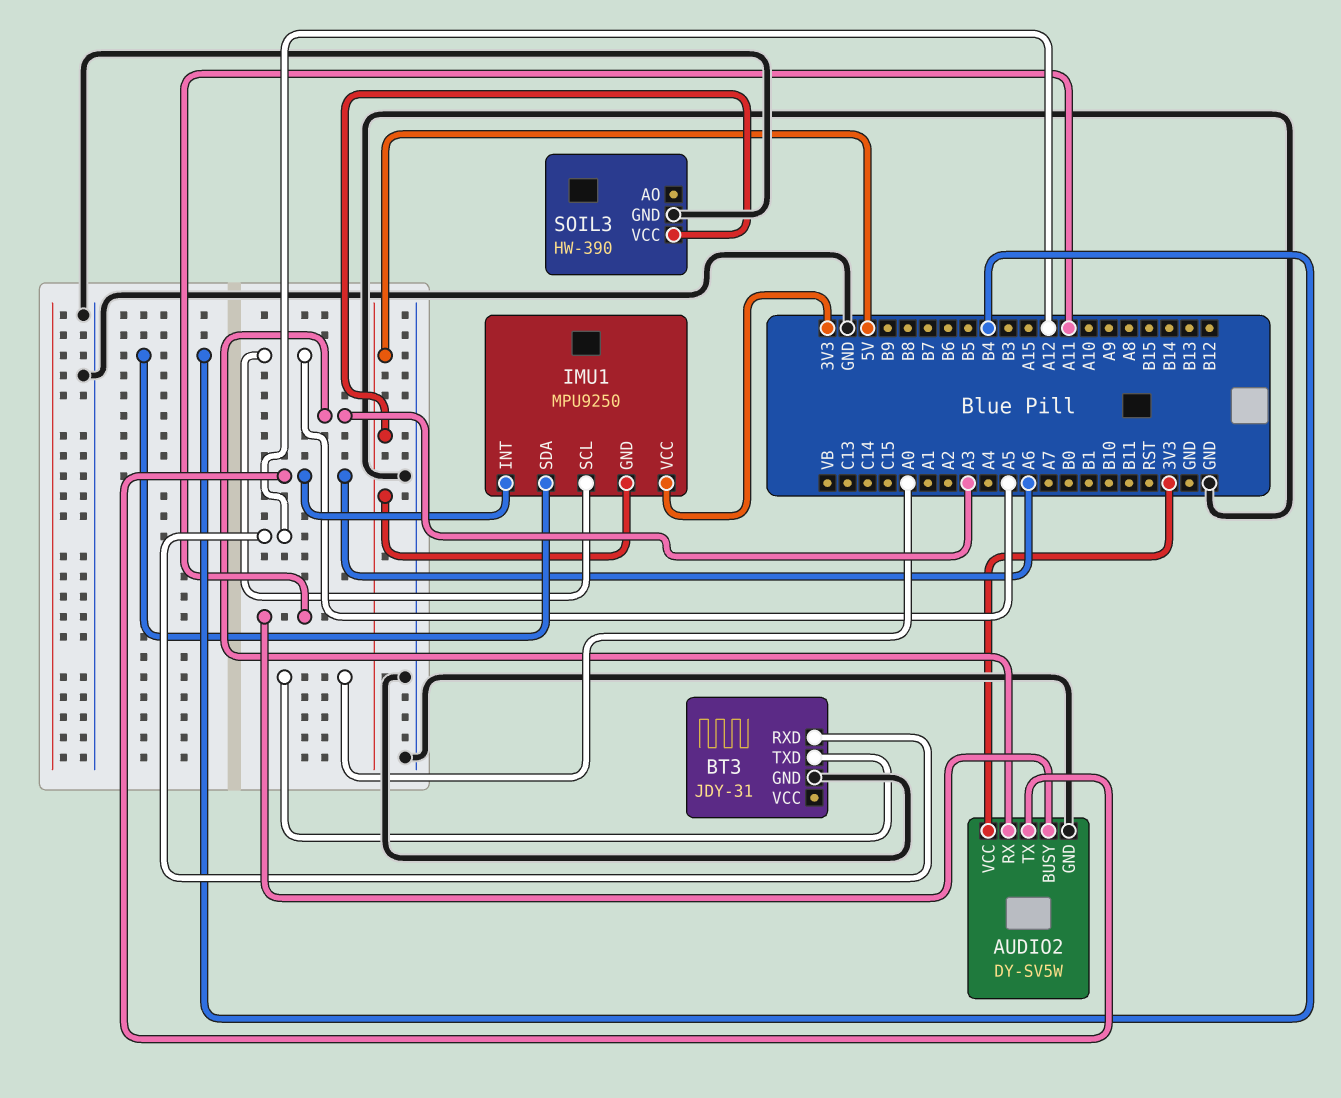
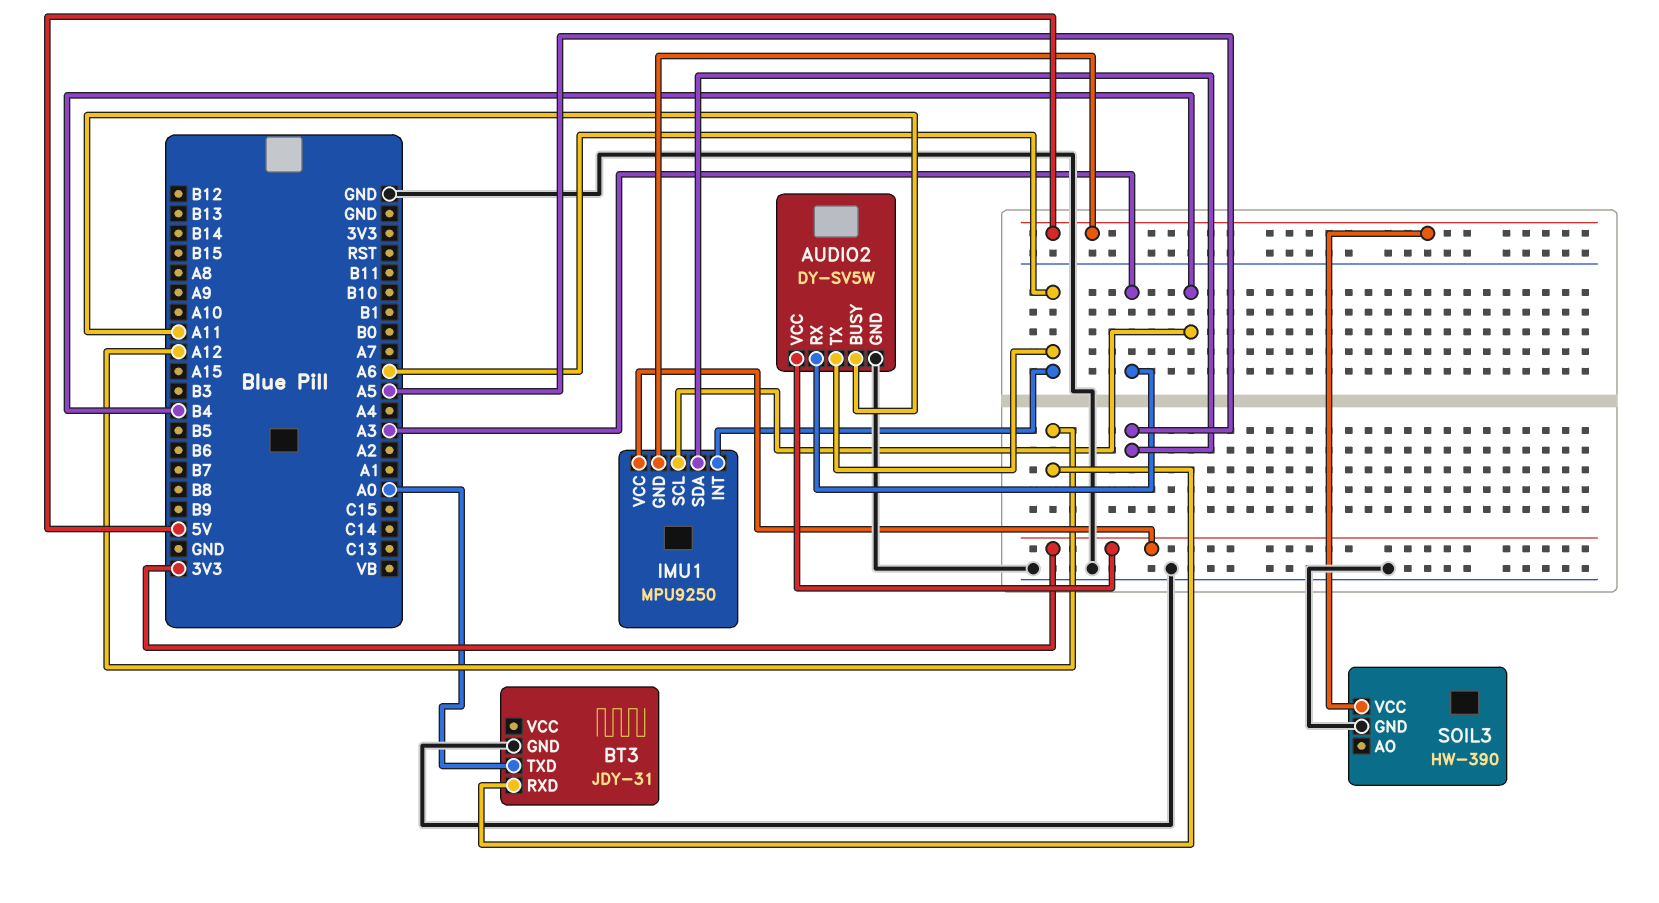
IMU1 pin SCL: A5 -> B4
IMU1 pin SDA: B4 -> A5

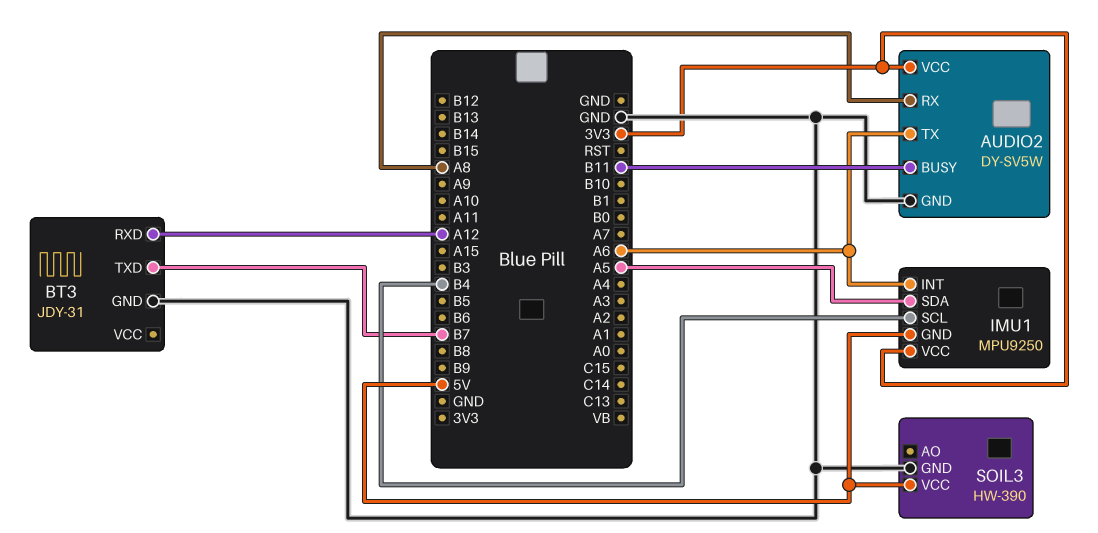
AUDIO2 pin BUSY: A11 -> B11
AUDIO2 pin RX: A3 -> A8
BT3 pin TXD: A0 -> B7

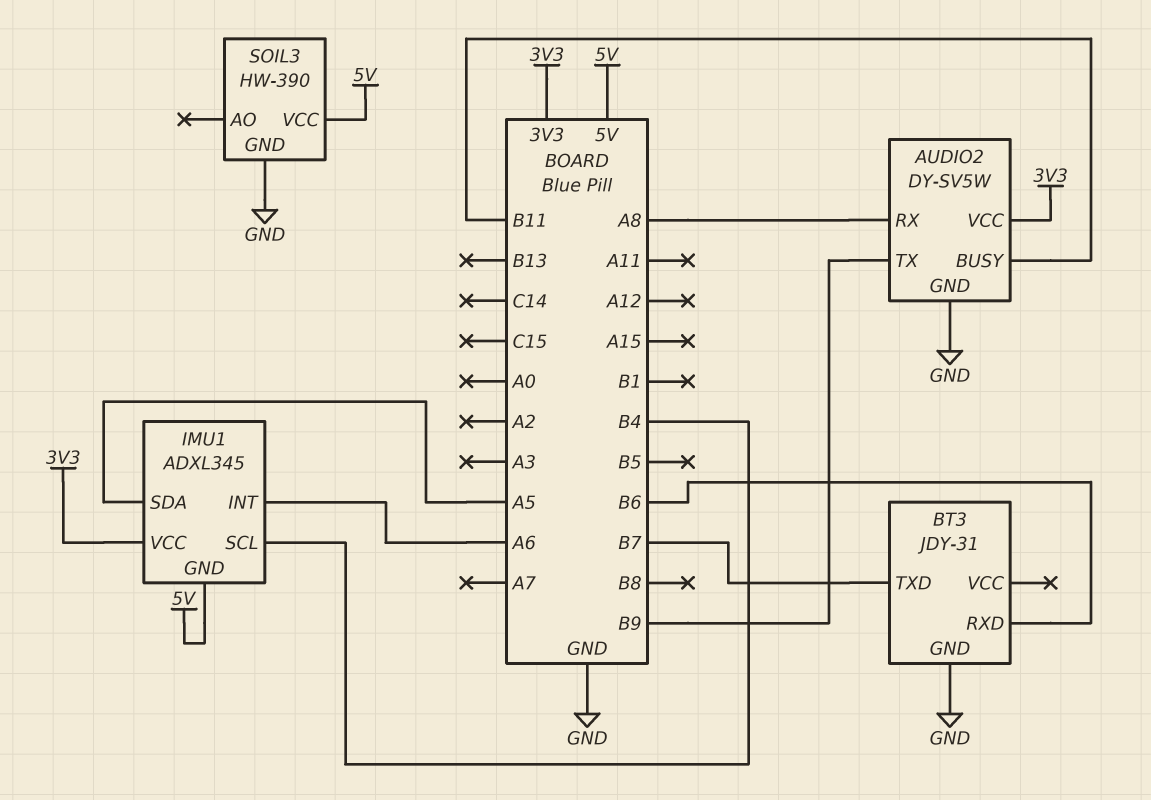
AUDIO2 pin TX: A6 -> B9
BT3 pin RXD: A12 -> B6
IMU1: MPU9250 -> ADXL345

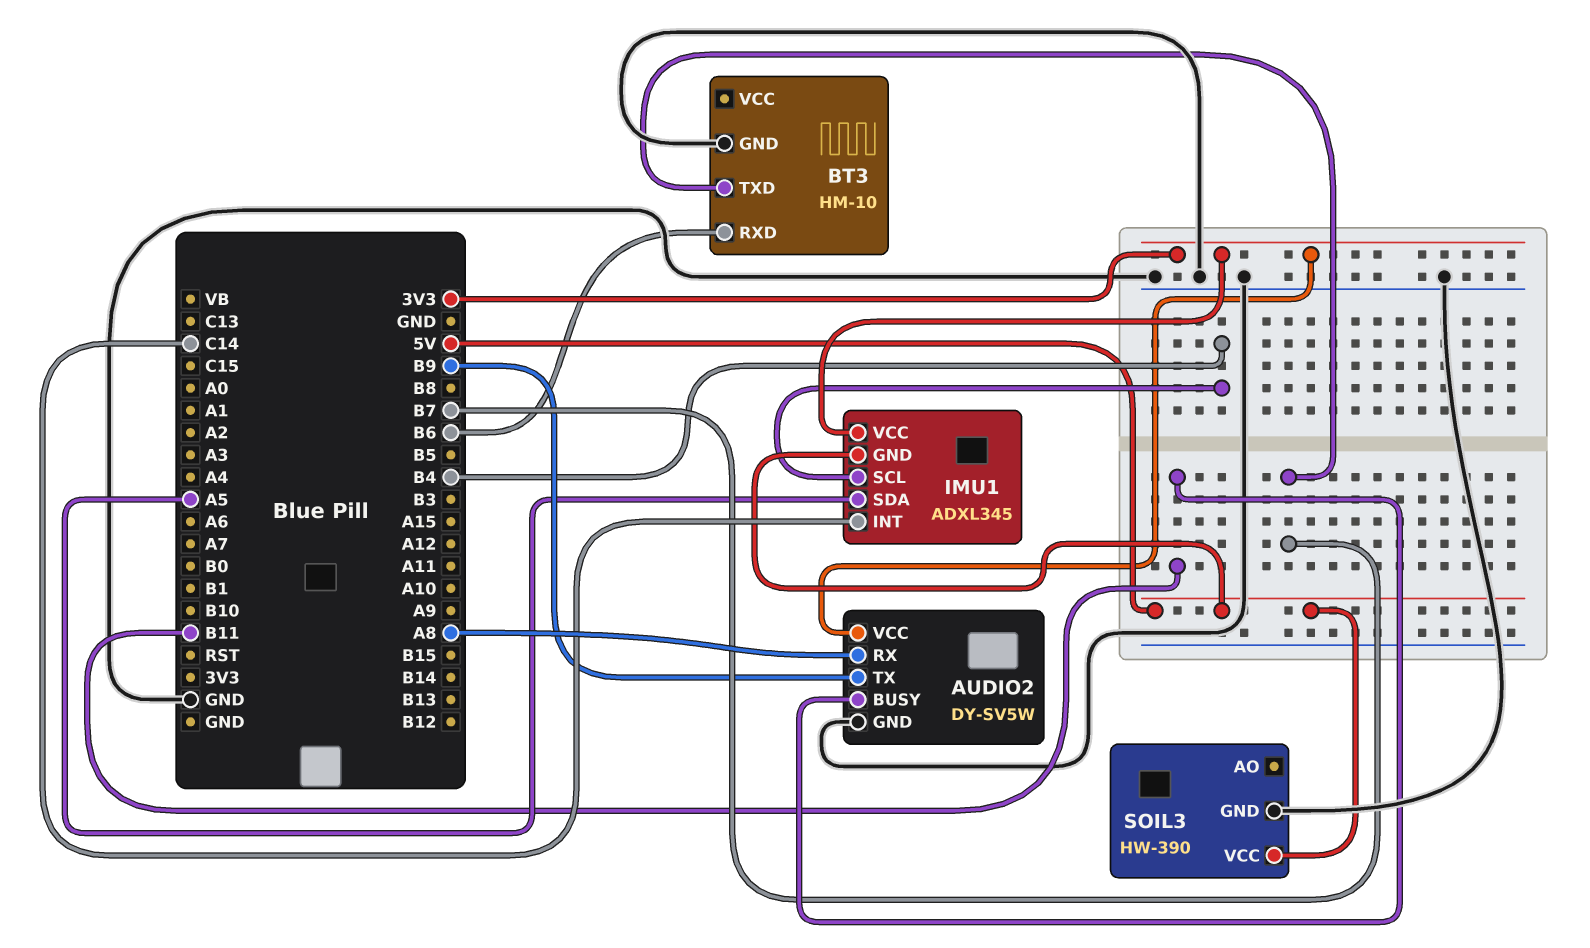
BT3: JDY-31 -> HM-10
IMU1 pin INT: A6 -> C14

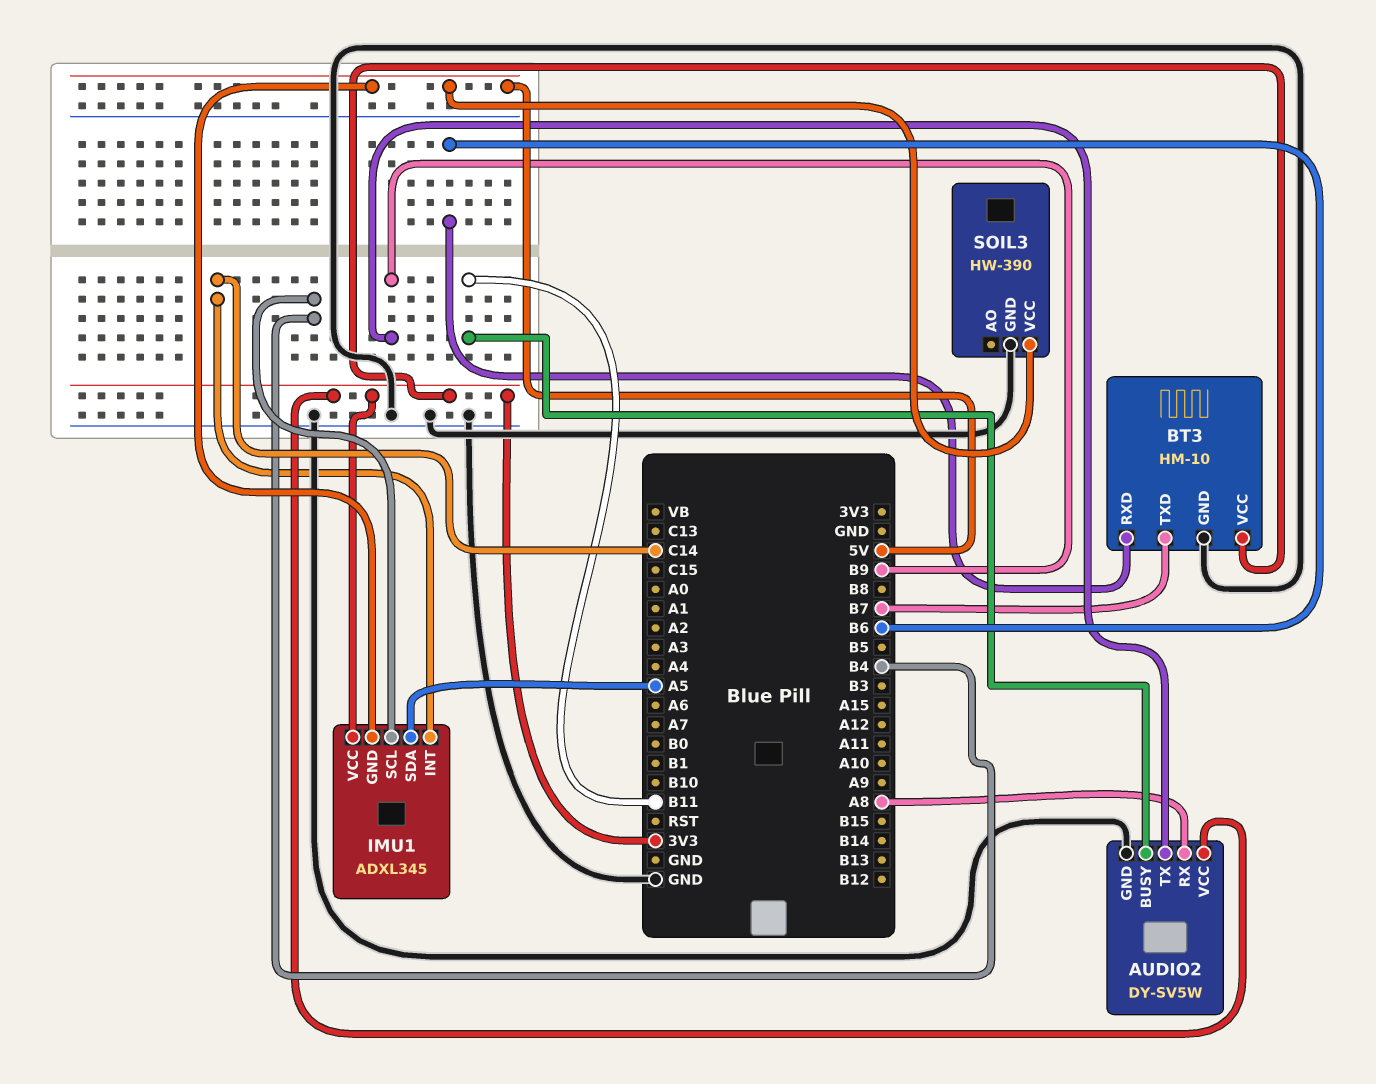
BT3 pin VCC: none -> 3V3

